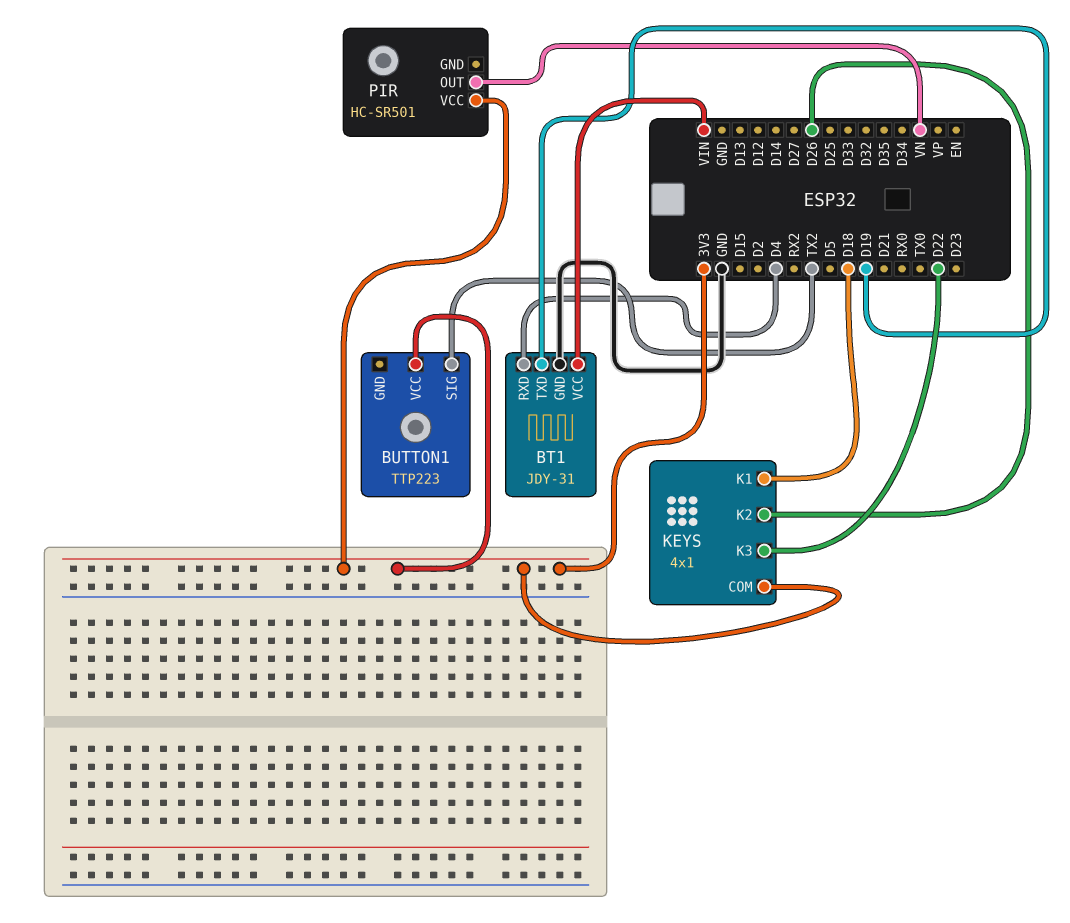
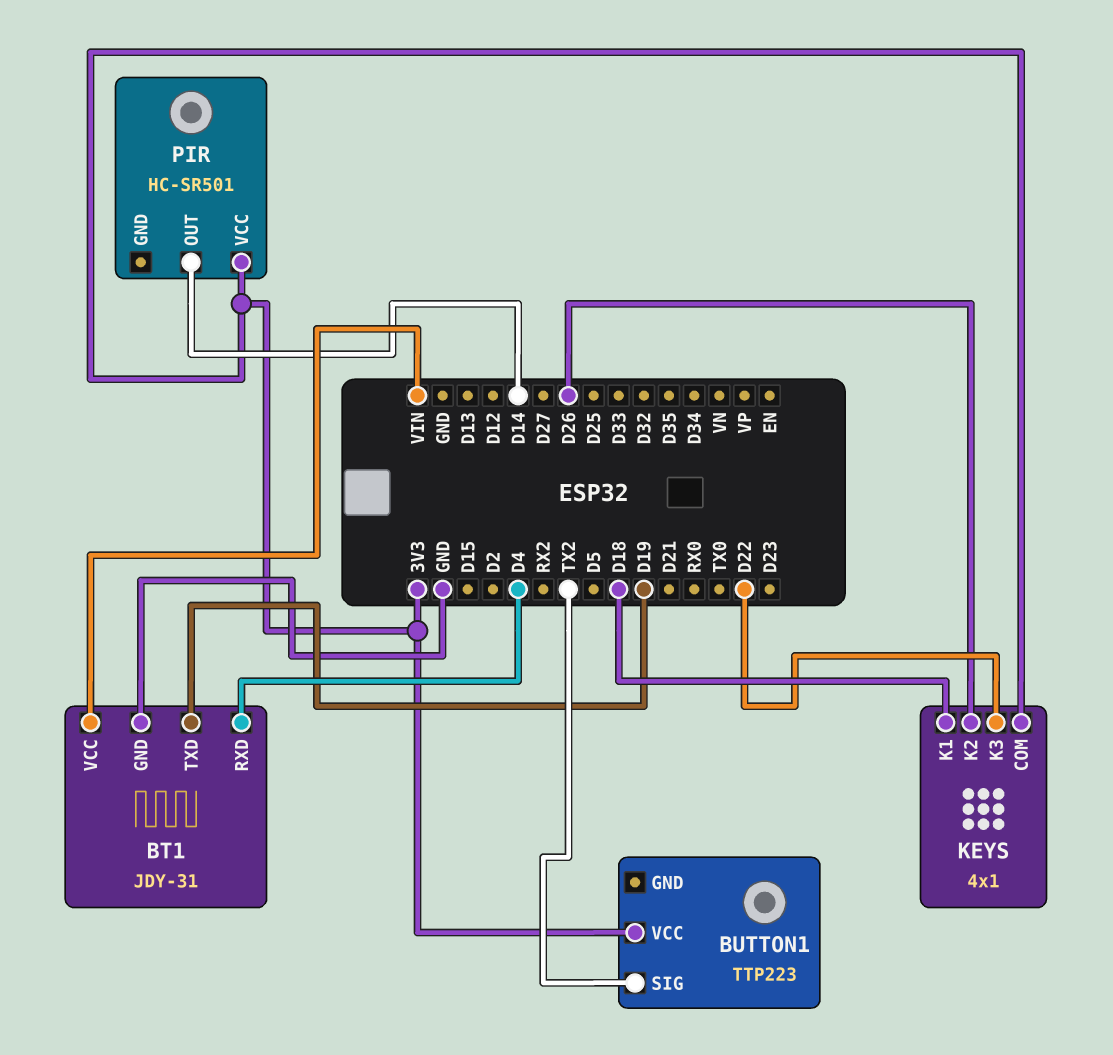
PIR pin OUT: VN -> D14

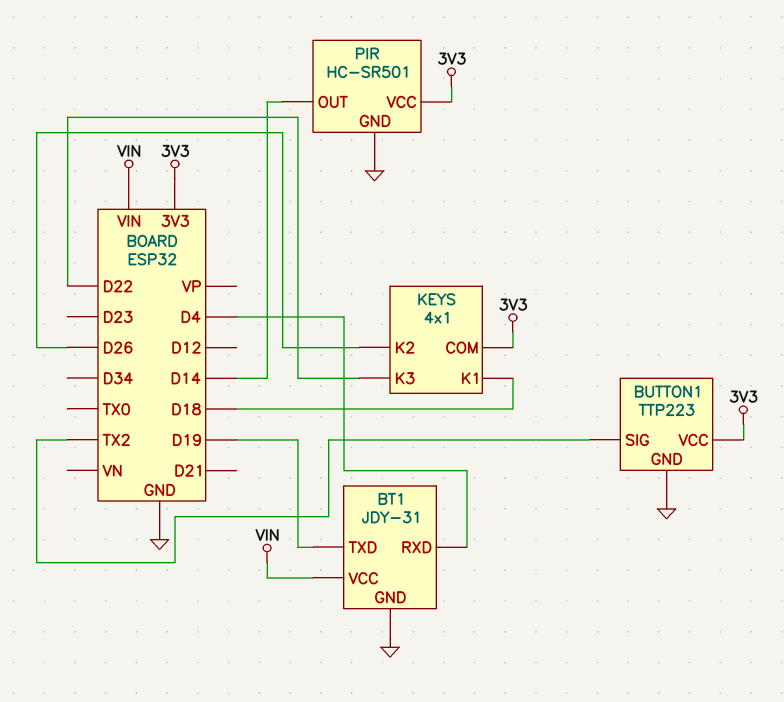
BUTTON1 pin GND: none -> GND
PIR pin GND: none -> GND

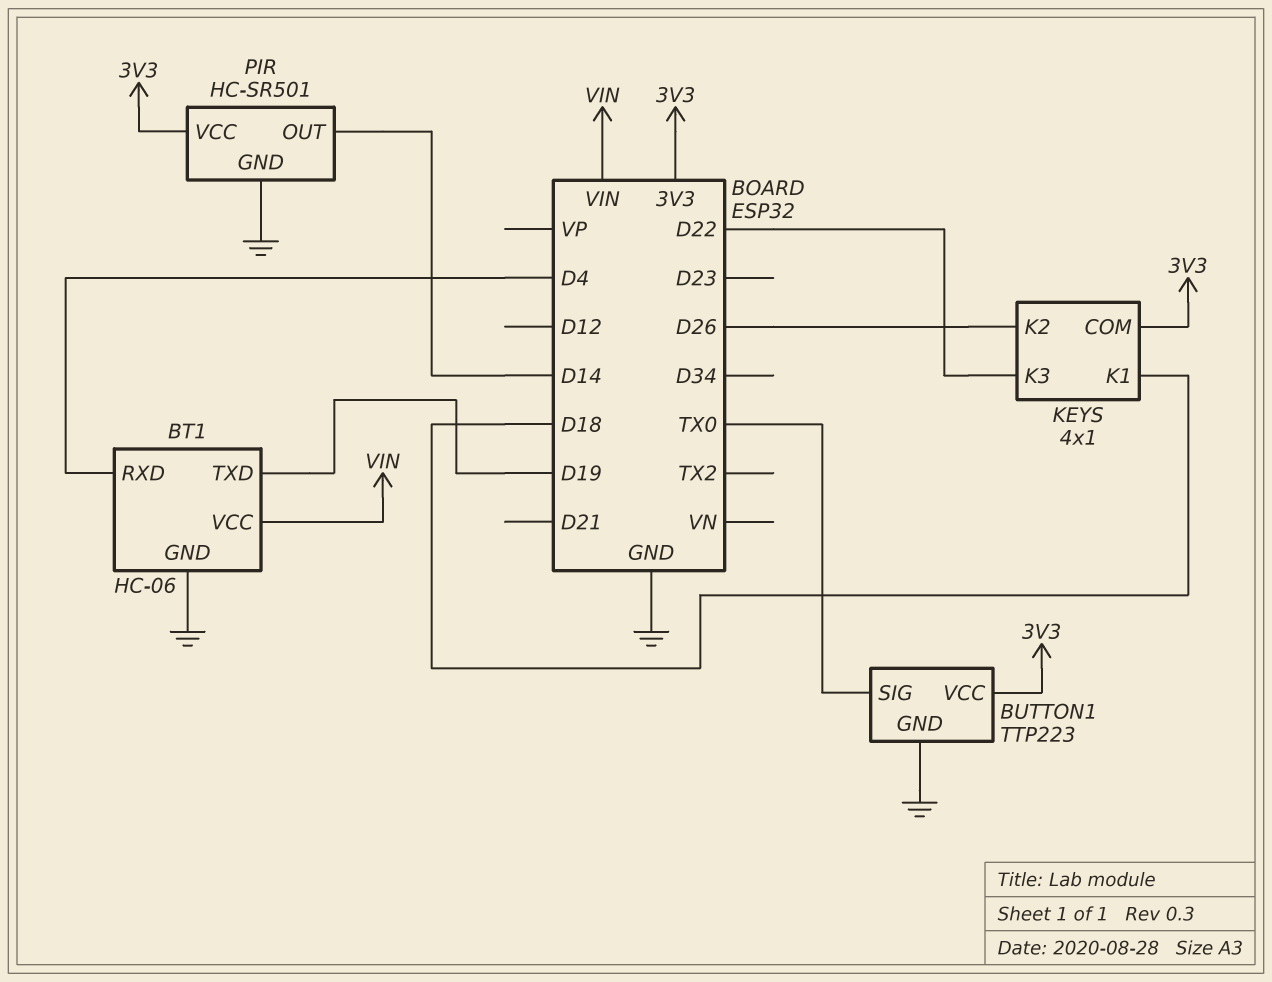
BT1: JDY-31 -> HC-06
BUTTON1 pin SIG: TX2 -> TX0

